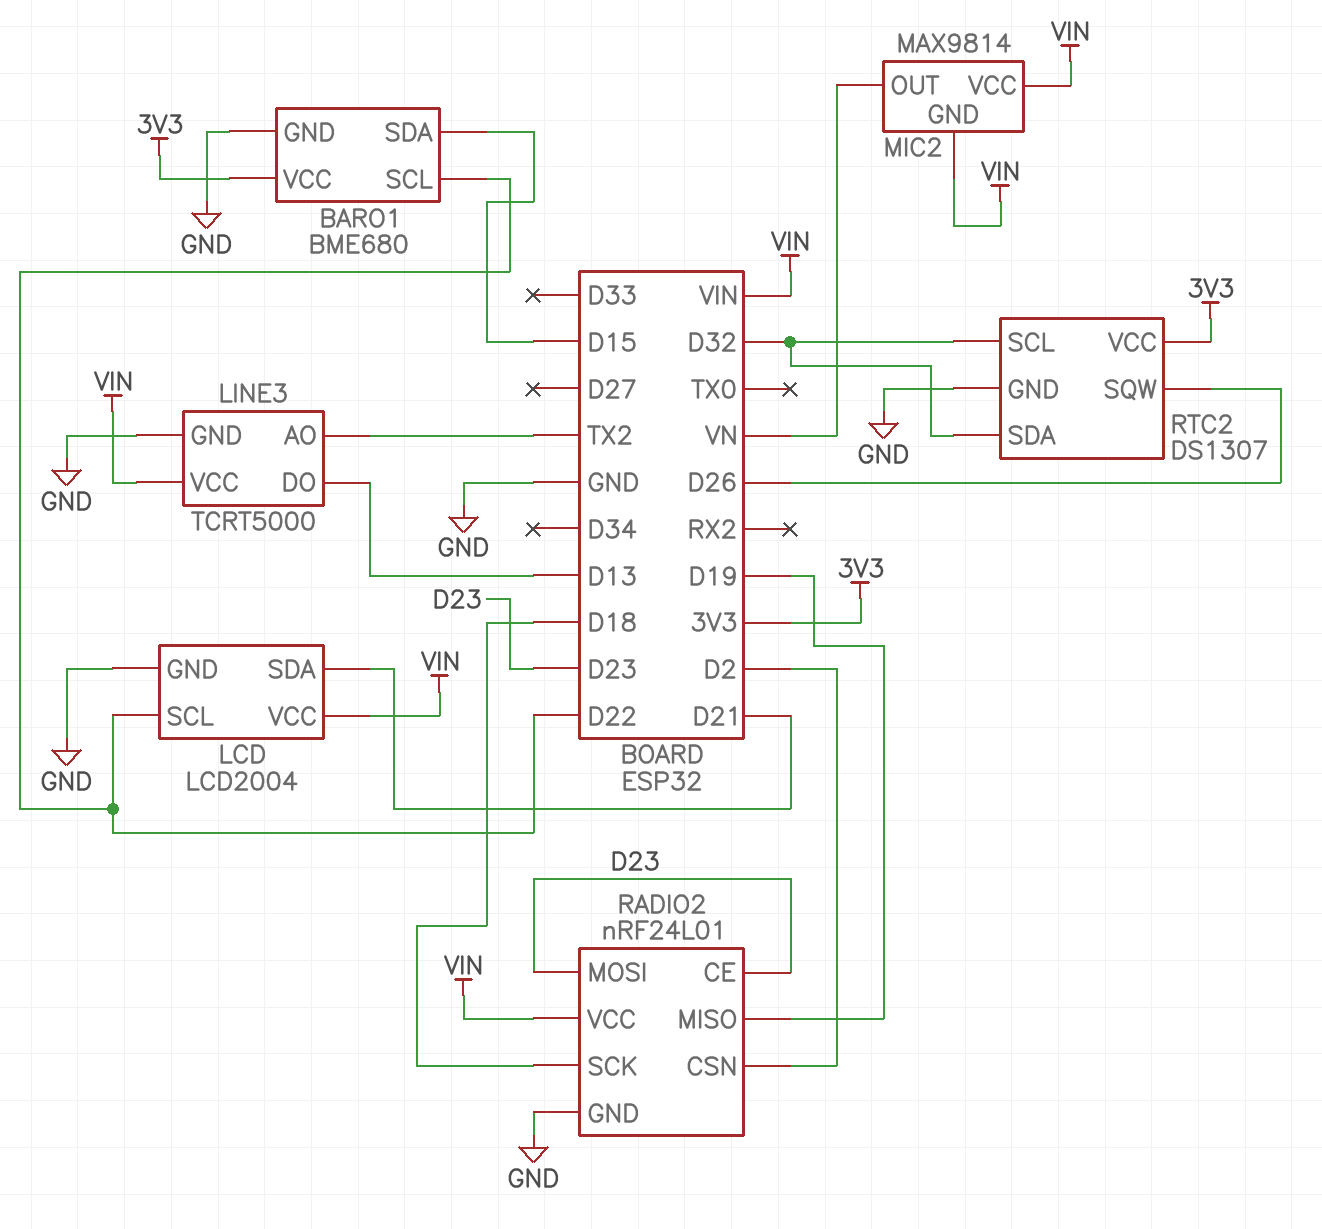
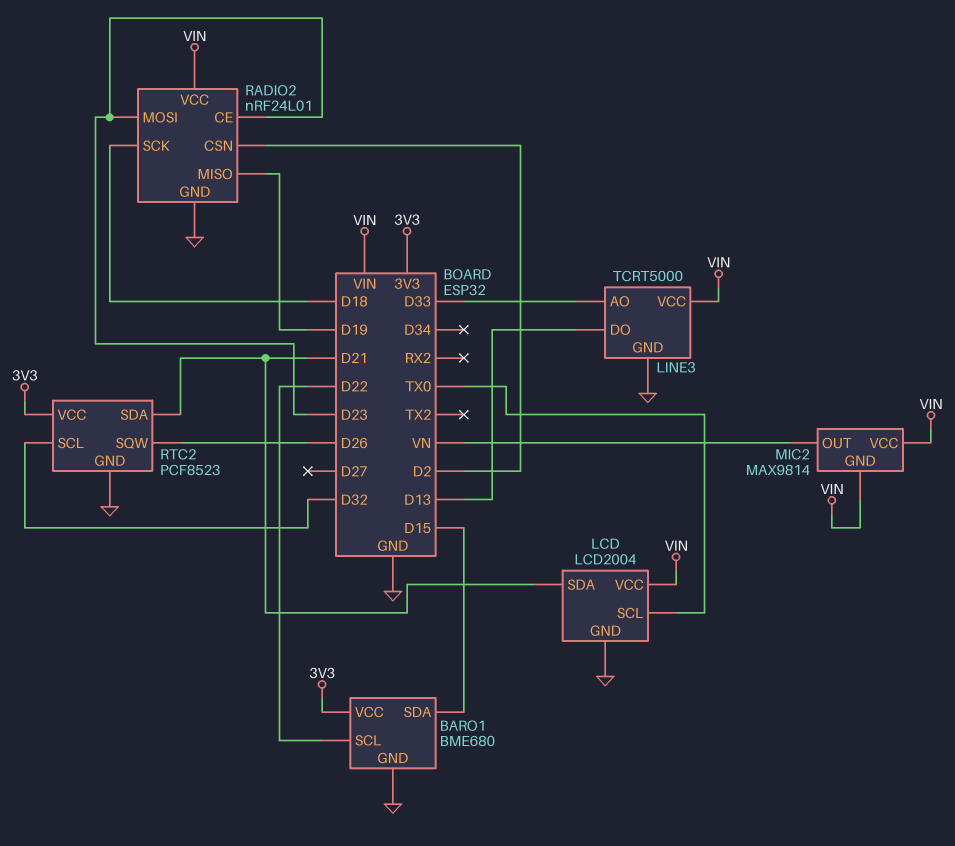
LCD pin SCL: D22 -> TX0
LINE3 pin AO: TX2 -> D33
RTC2: DS1307 -> PCF8523
RTC2 pin SDA: D32 -> D21

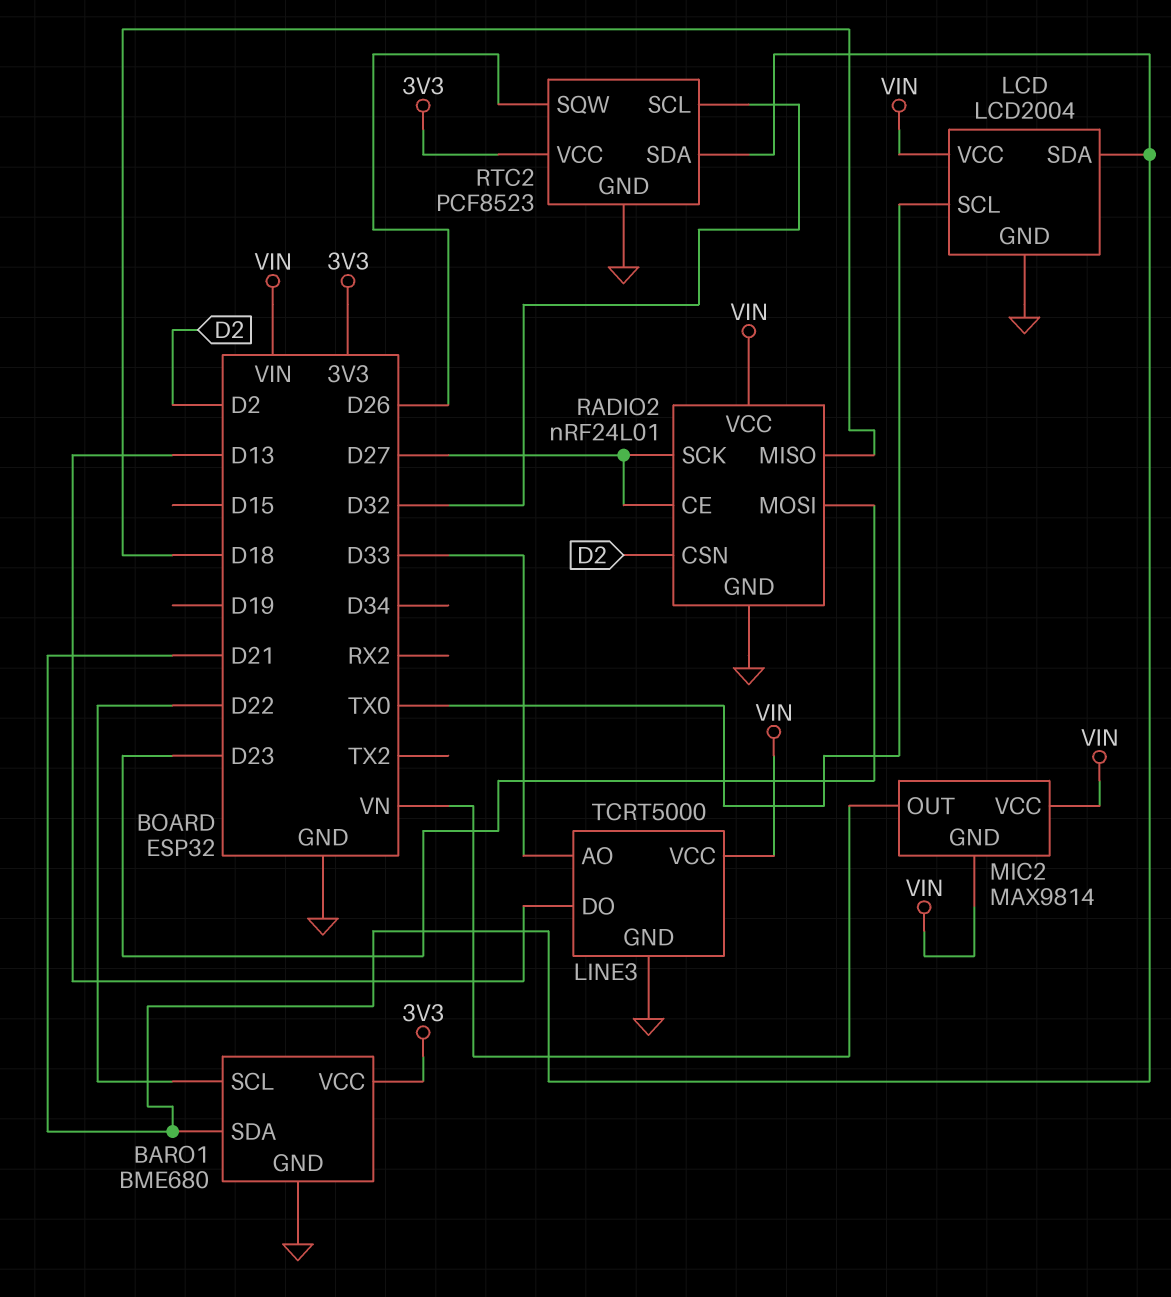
BARO1 pin SDA: D15 -> D21
RADIO2 pin CE: D23 -> D27
RADIO2 pin MISO: D19 -> D18
RADIO2 pin SCK: D18 -> D27

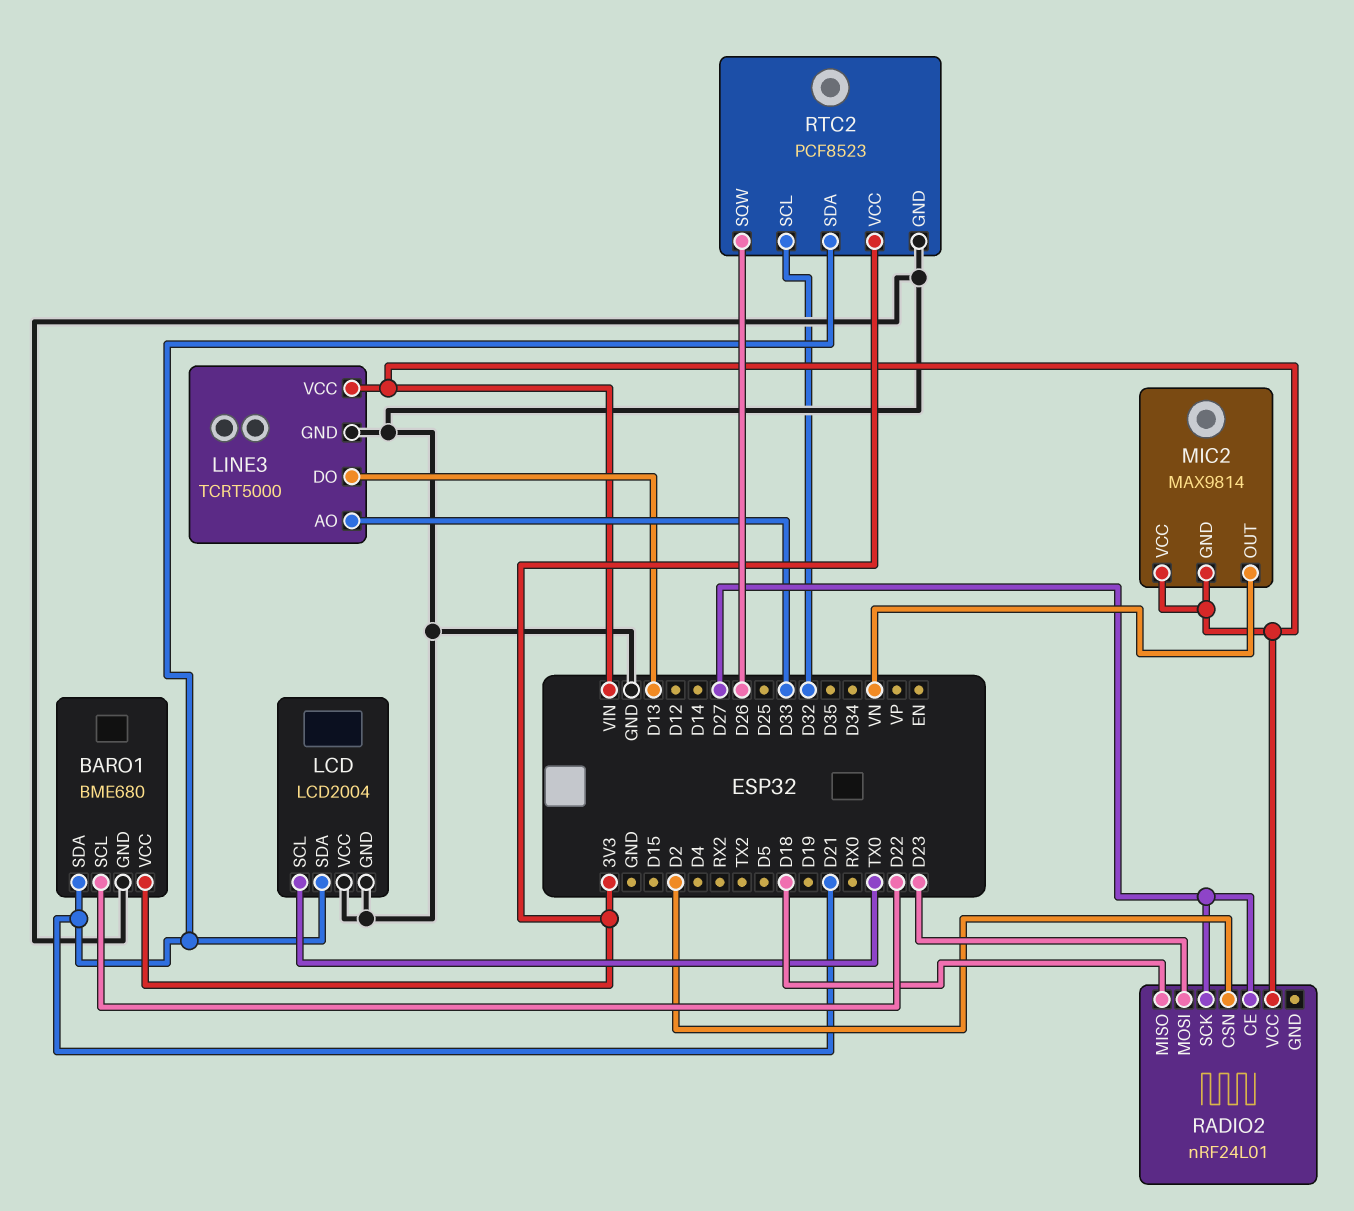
LCD pin VCC: VIN -> GND
RADIO2 pin GND: GND -> none

